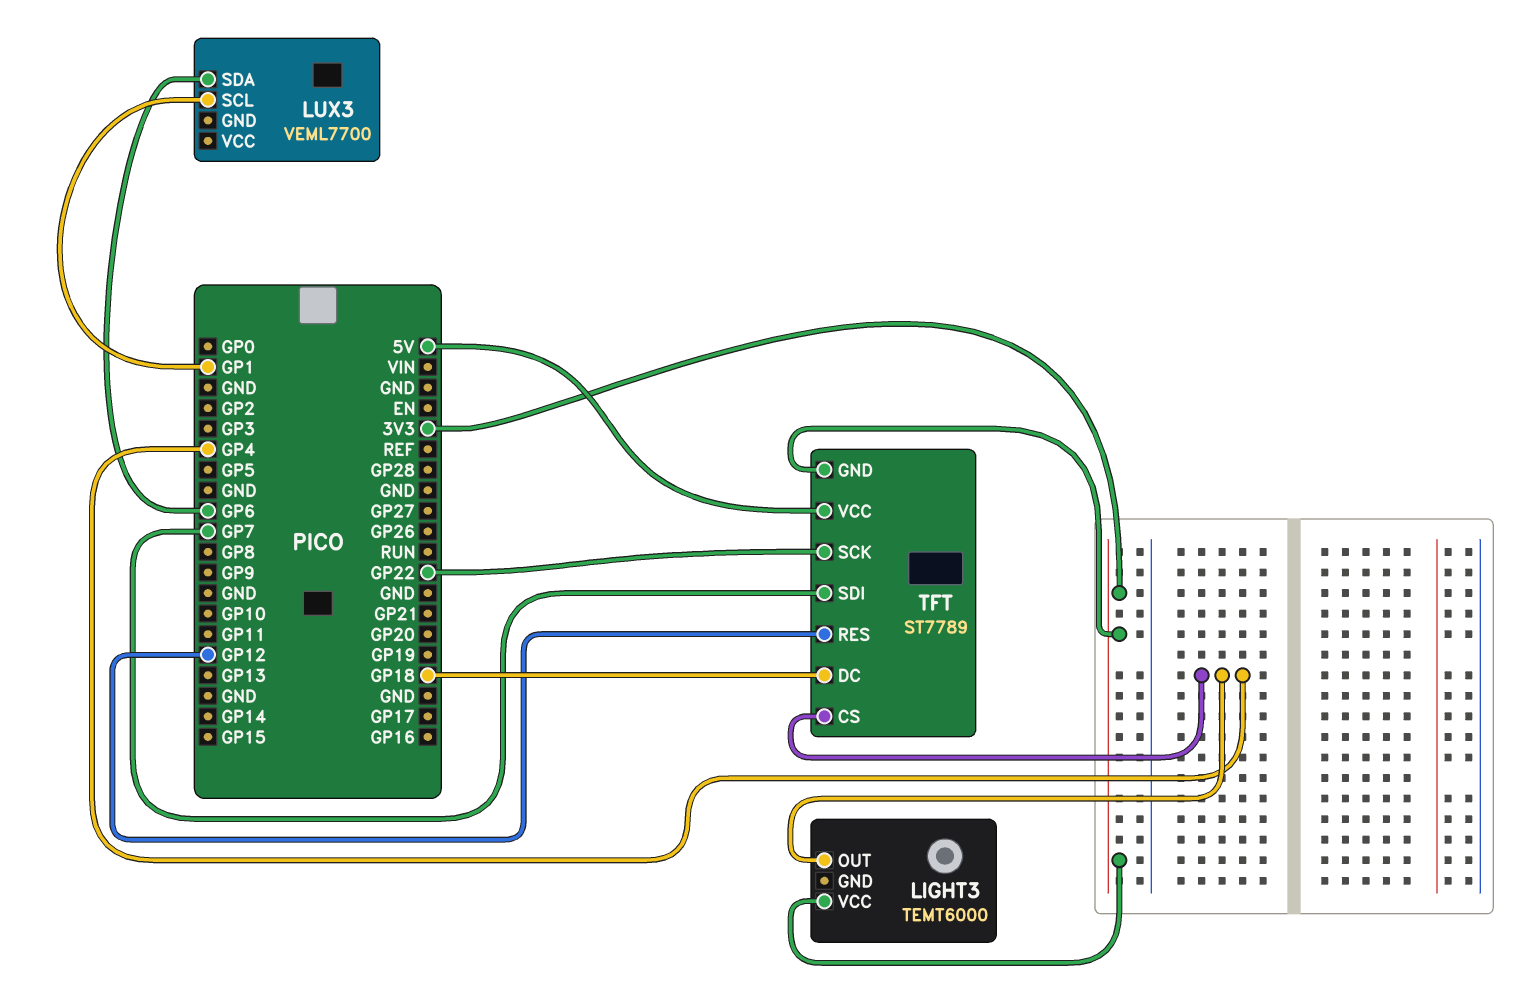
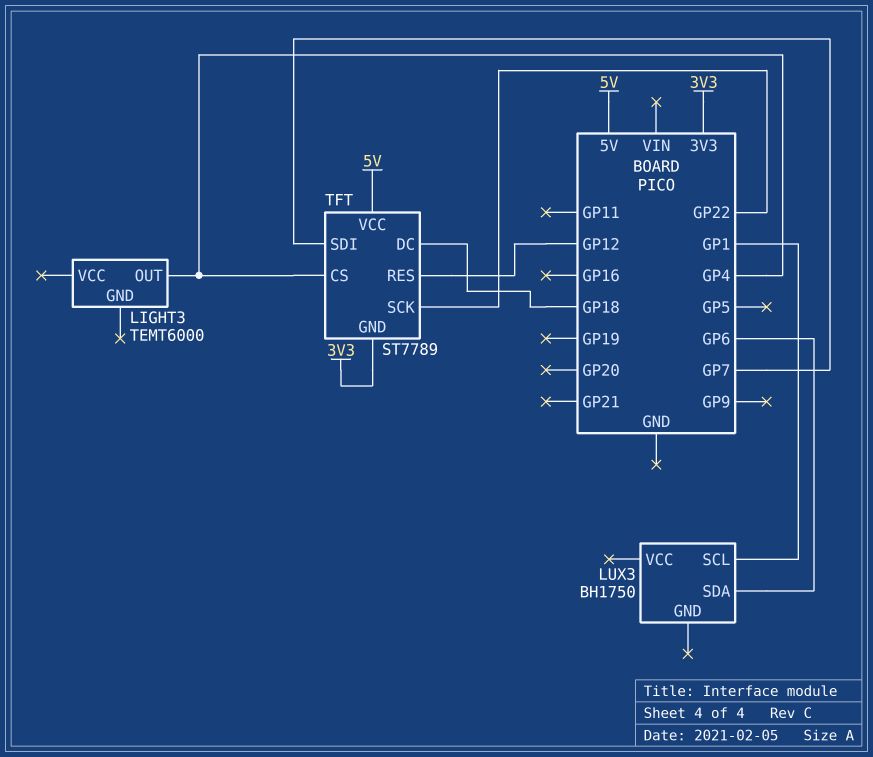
LIGHT3 pin VCC: 3V3 -> none
LUX3: VEML7700 -> BH1750

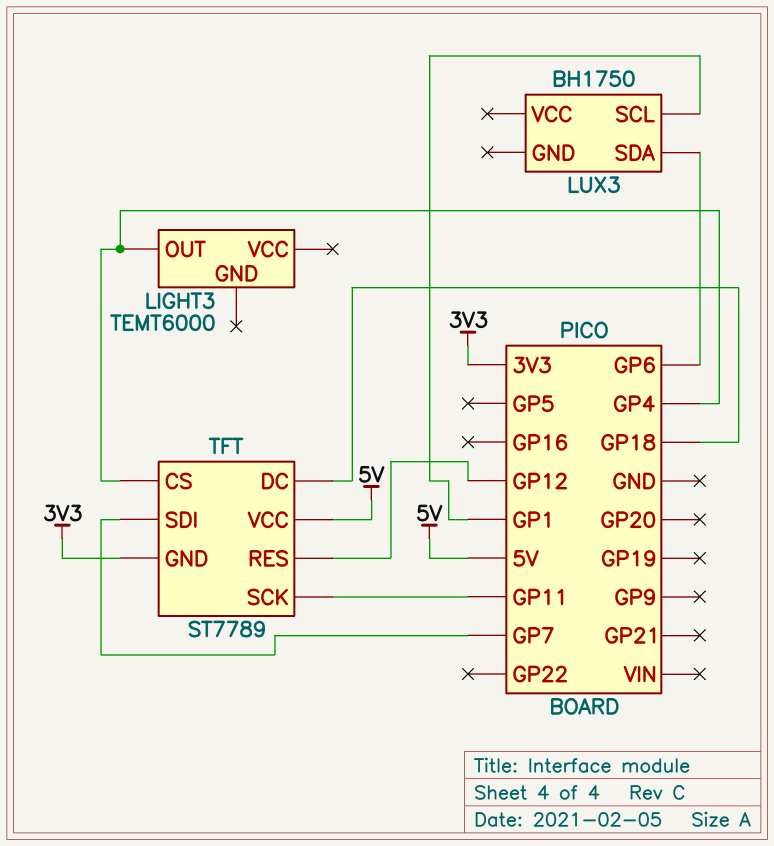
TFT pin SCK: GP22 -> GP11

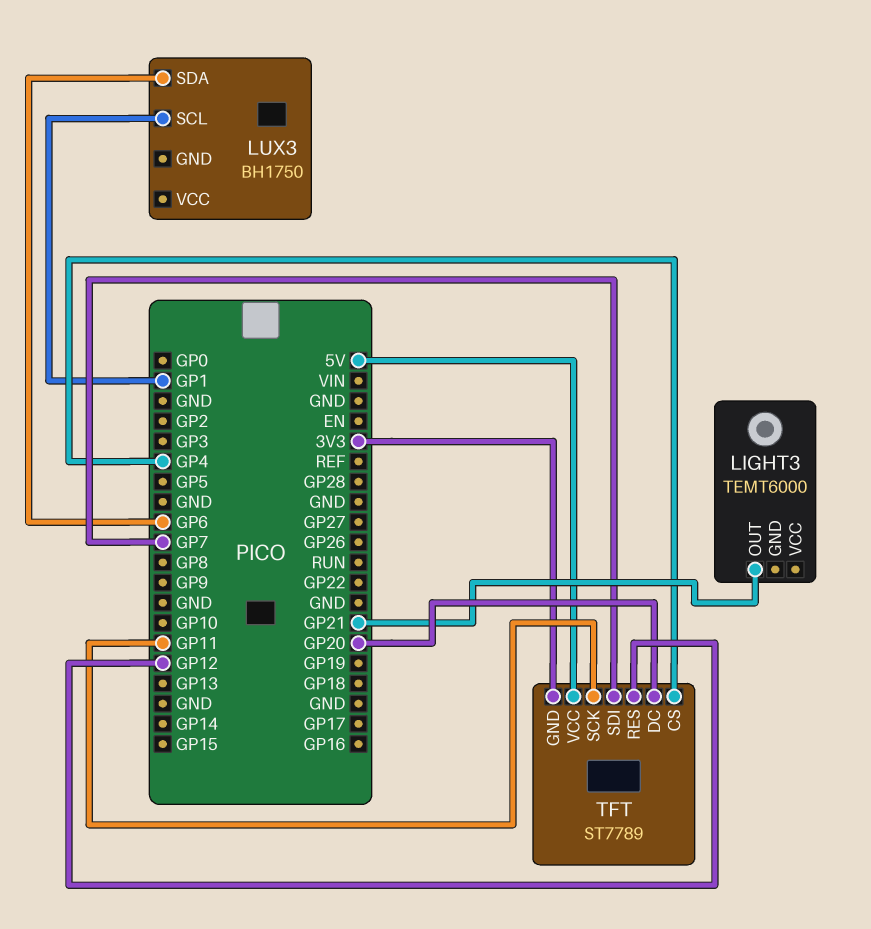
LIGHT3 pin OUT: GP4 -> GP21
TFT pin DC: GP18 -> GP20

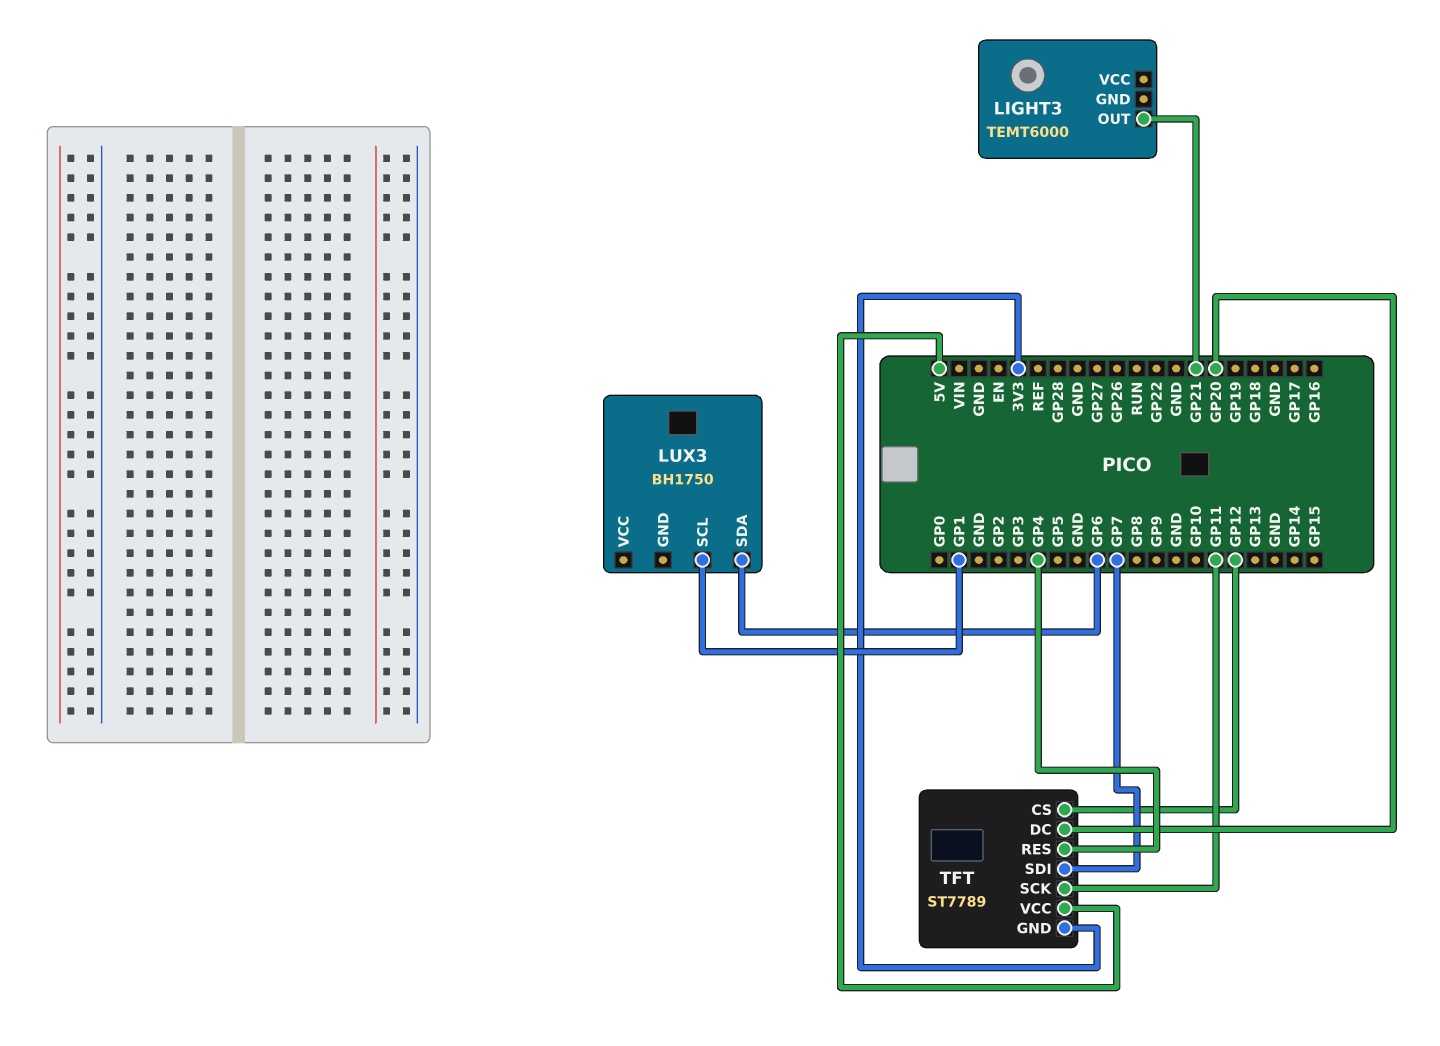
TFT pin CS: GP4 -> GP12
TFT pin RES: GP12 -> GP4

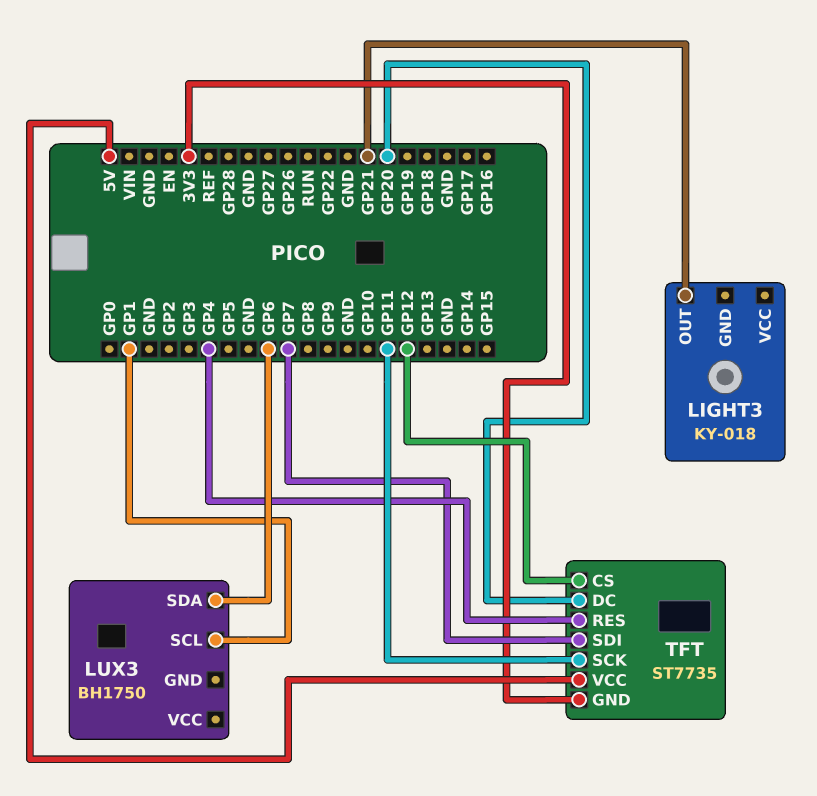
LIGHT3: TEMT6000 -> KY-018
TFT: ST7789 -> ST7735

